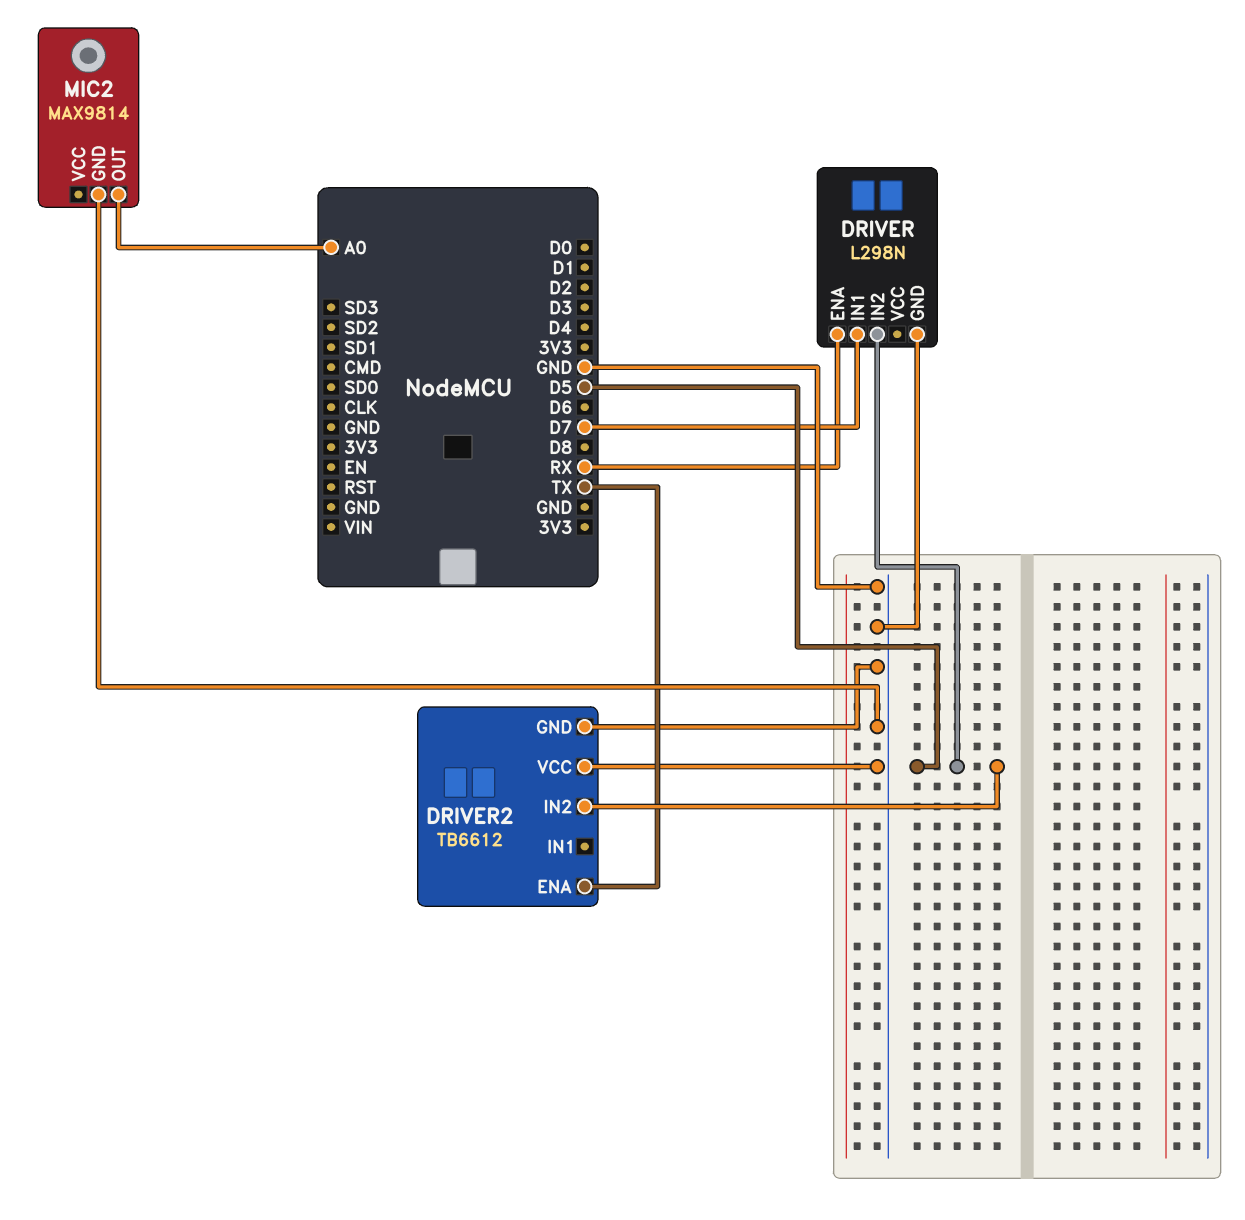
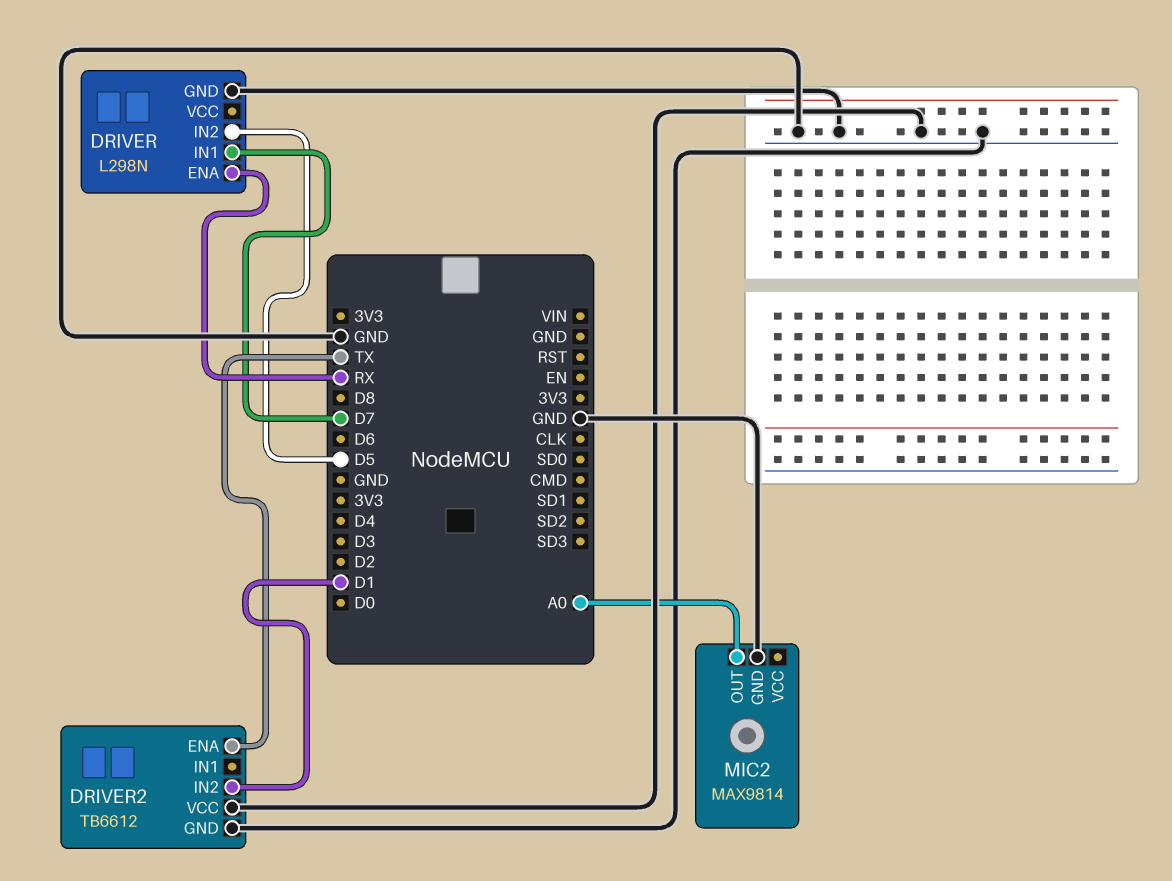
DRIVER2 pin IN2: D5 -> D1

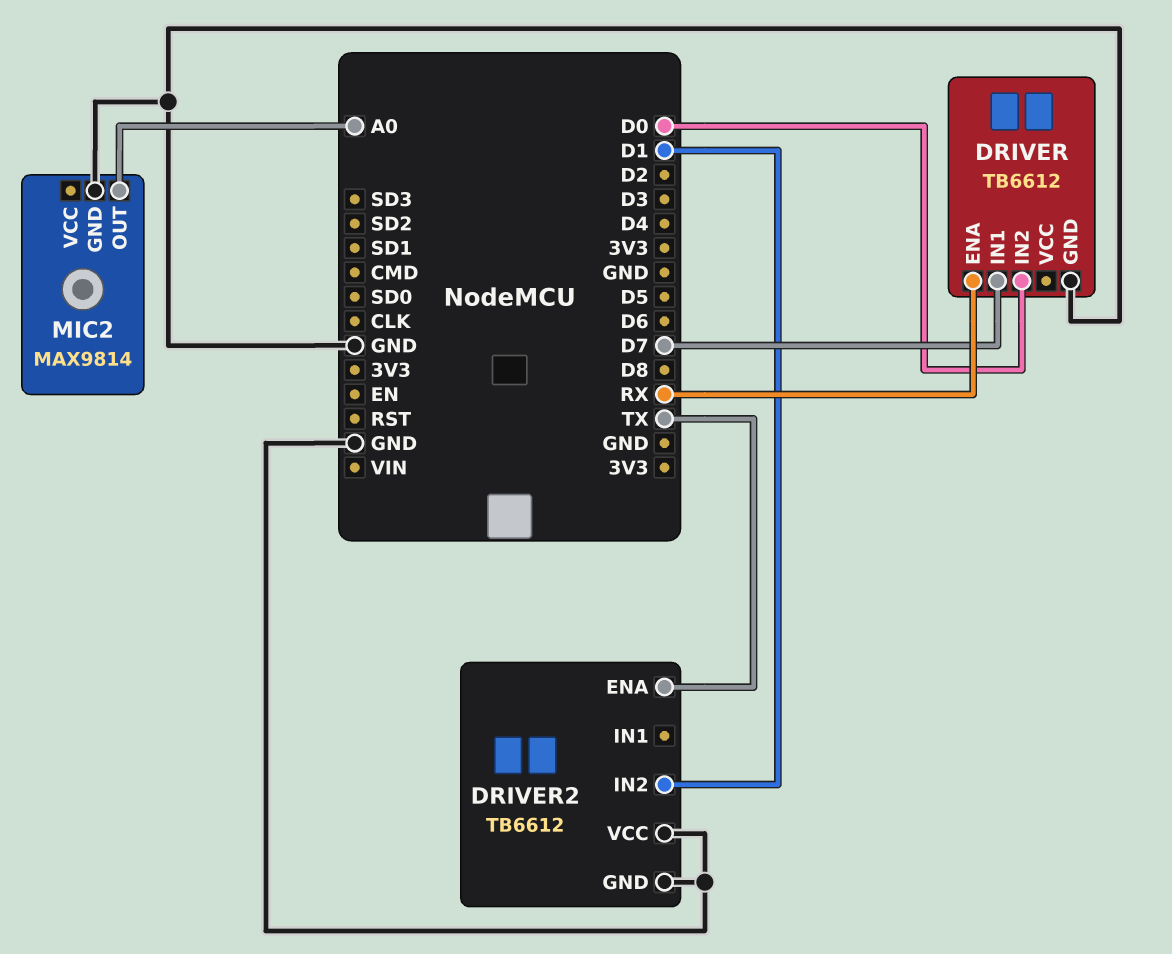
DRIVER: L298N -> TB6612
DRIVER pin IN2: D5 -> D0

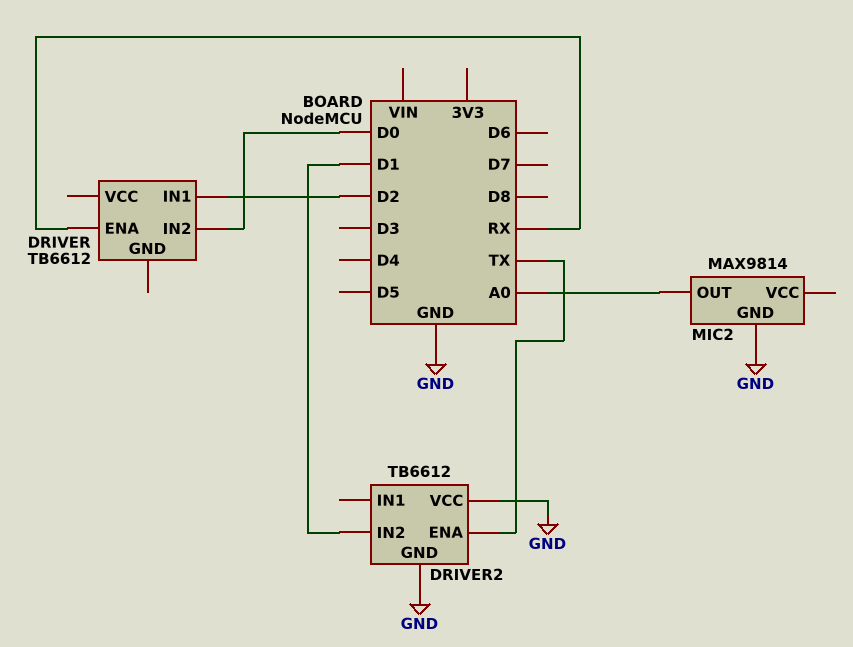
DRIVER pin GND: GND -> none
DRIVER pin IN1: D7 -> D2

